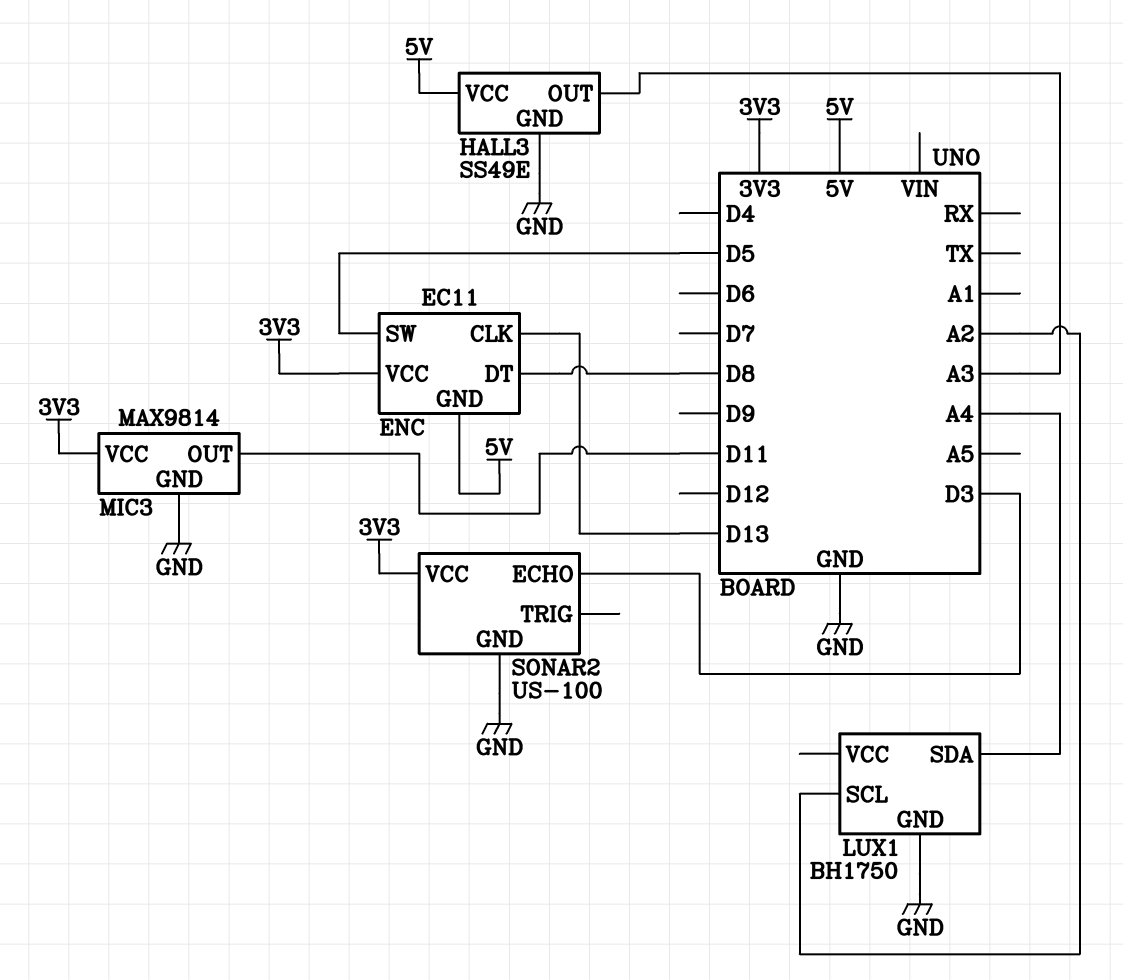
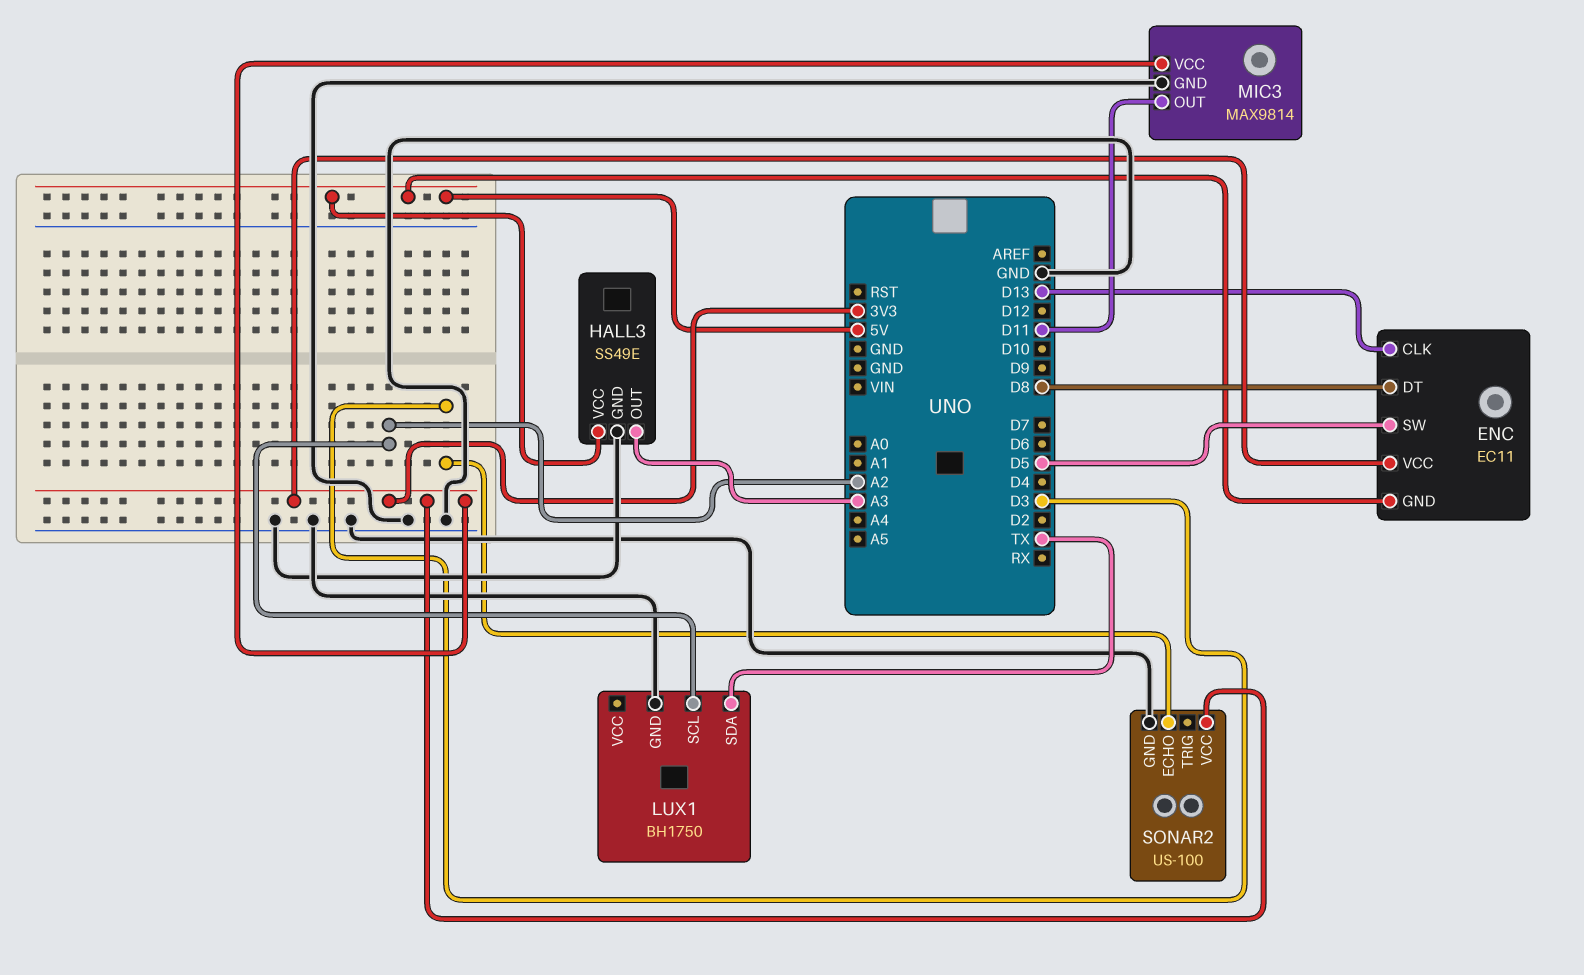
LUX1 pin SDA: A4 -> TX

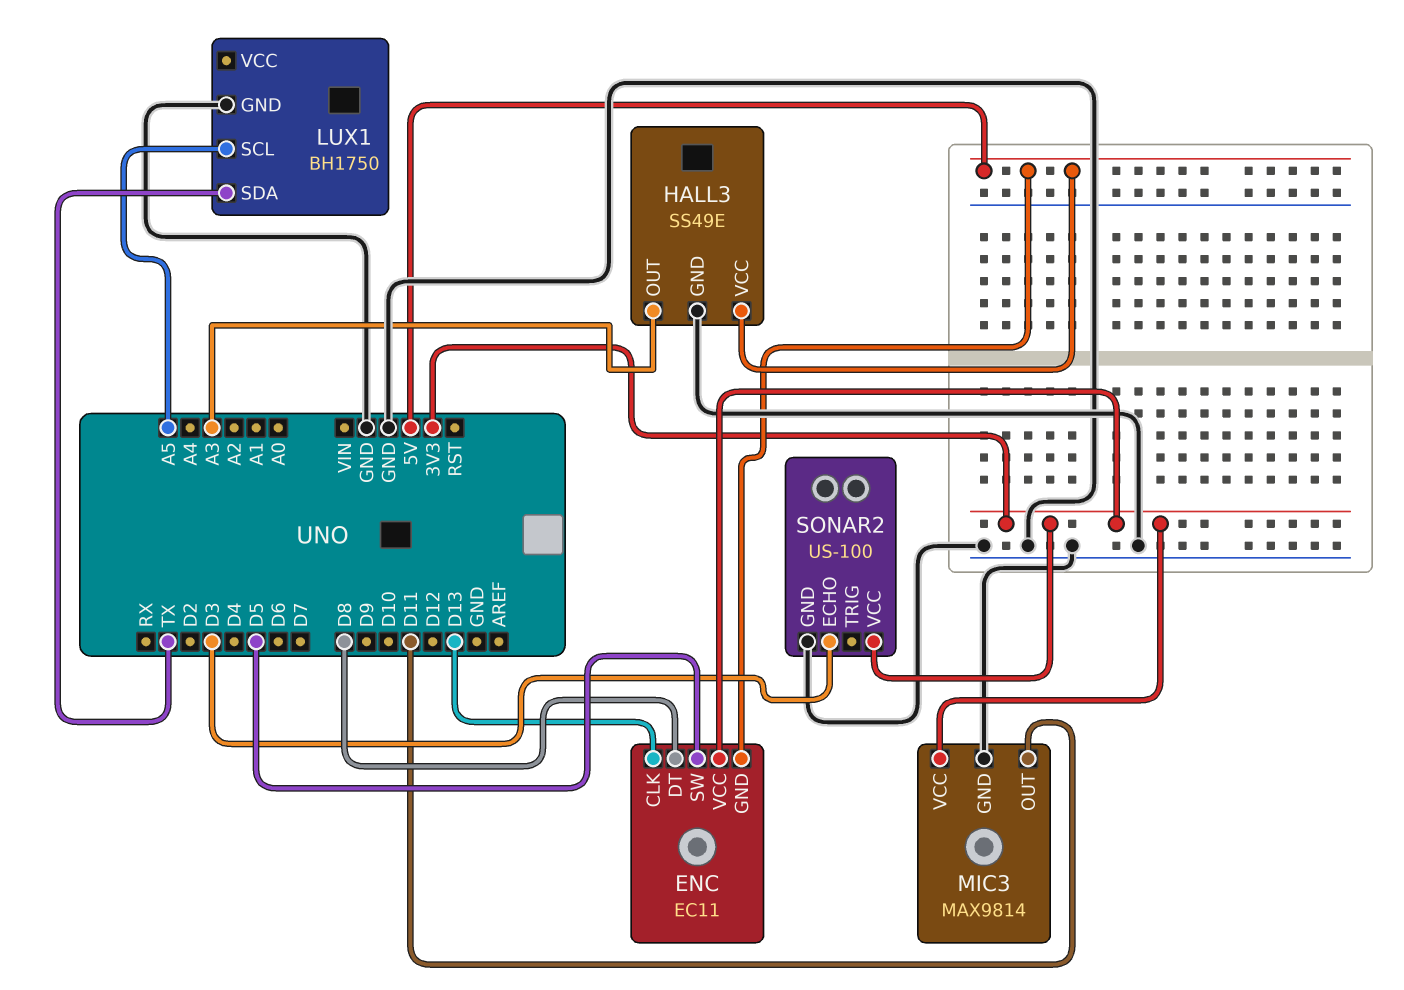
LUX1 pin SCL: A2 -> A5

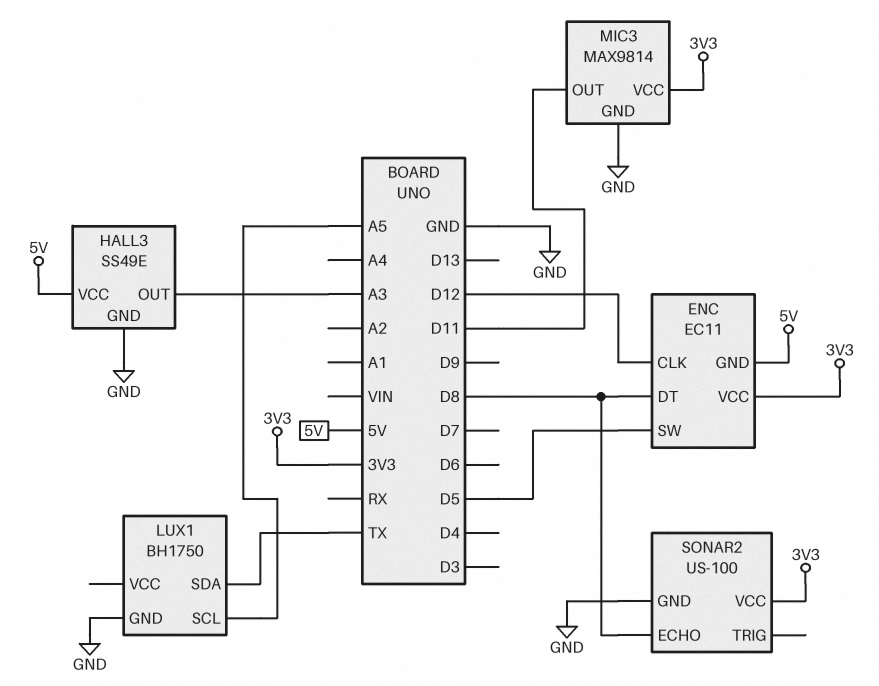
ENC pin CLK: D13 -> D12
SONAR2 pin ECHO: D3 -> D8

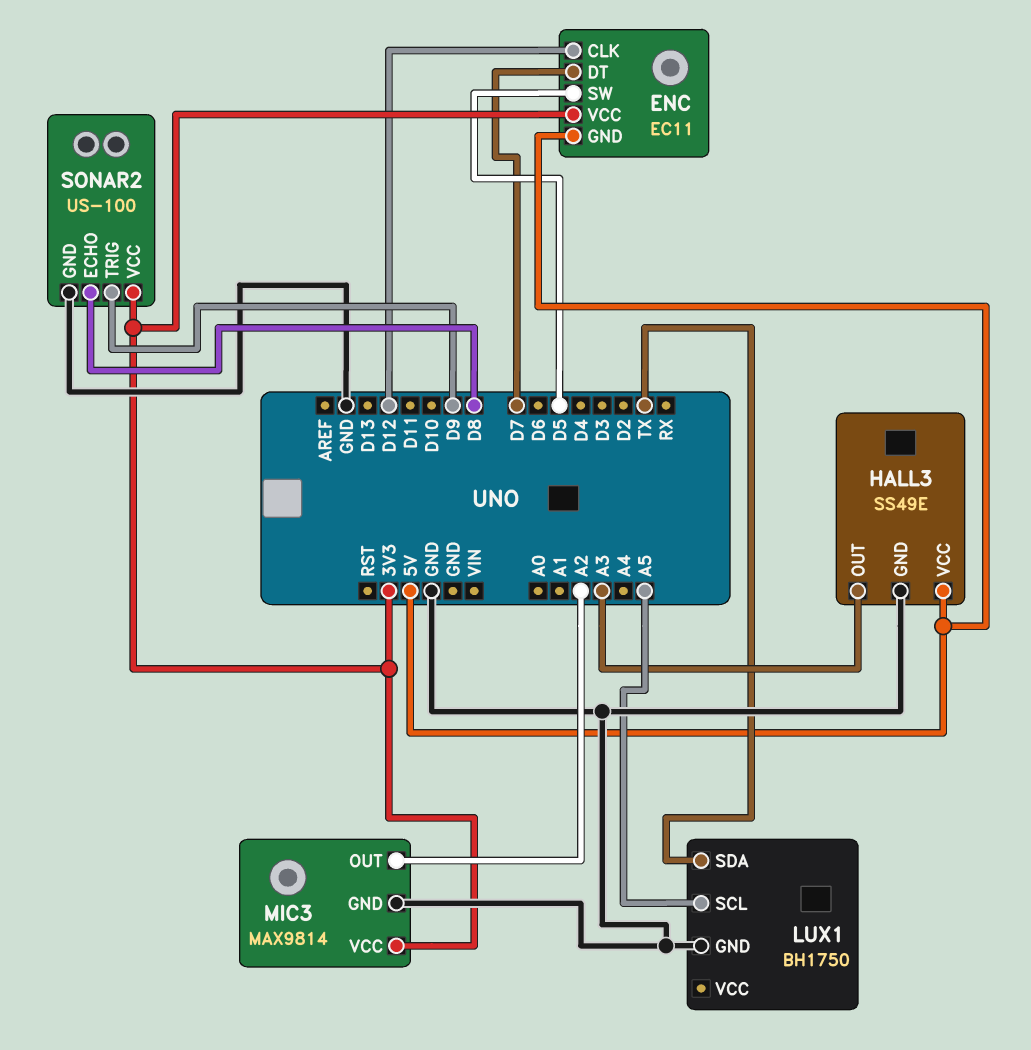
ENC pin DT: D8 -> D7
MIC3 pin OUT: D11 -> A2
SONAR2 pin TRIG: none -> D9

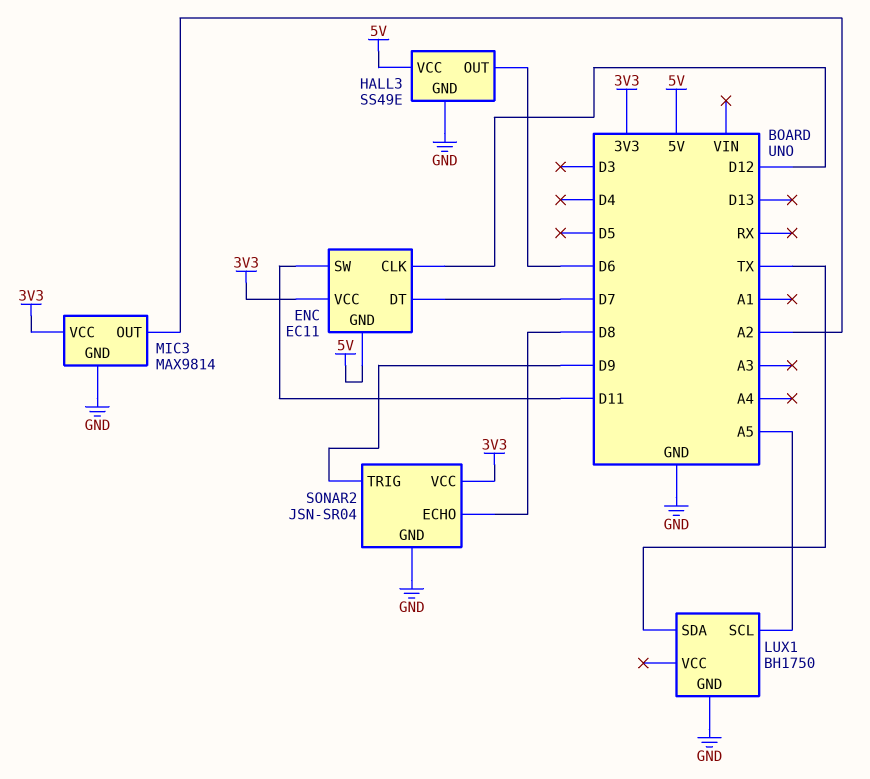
ENC pin SW: D5 -> D11
HALL3 pin OUT: A3 -> D6
SONAR2: US-100 -> JSN-SR04

